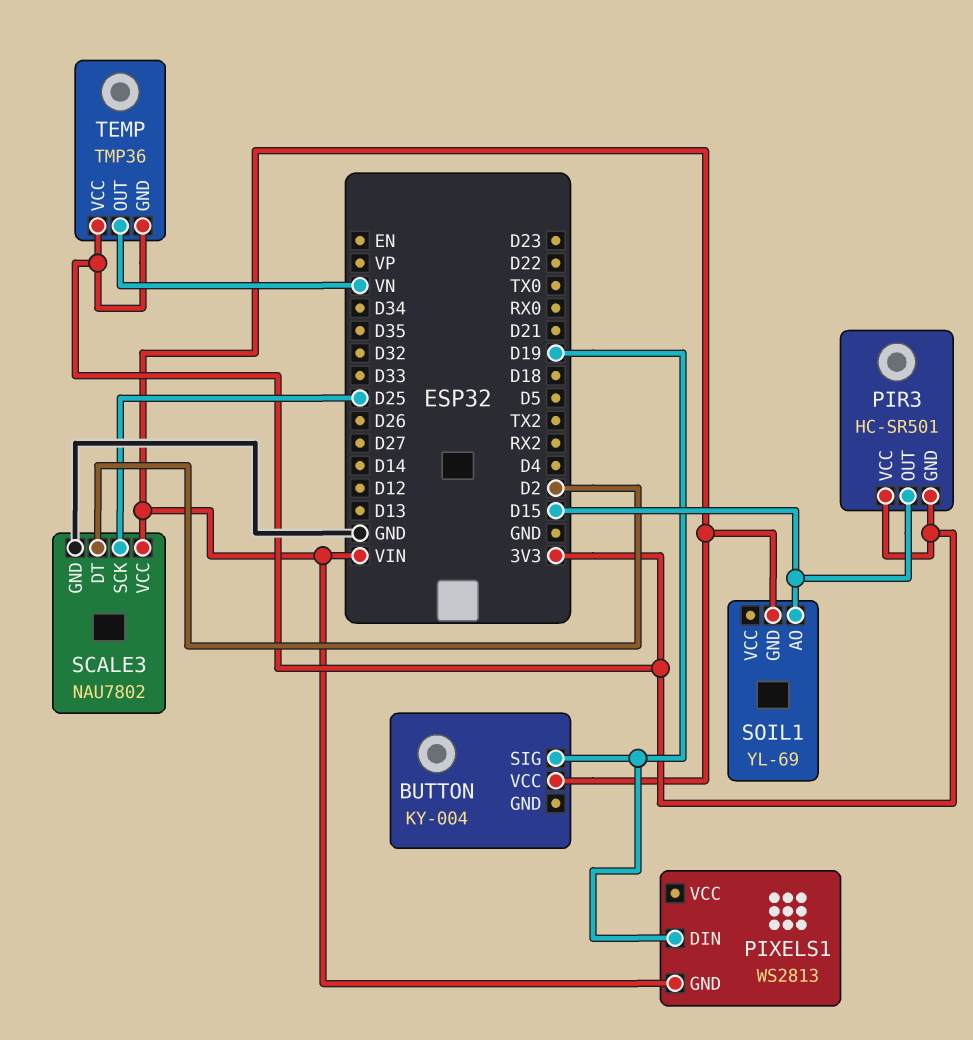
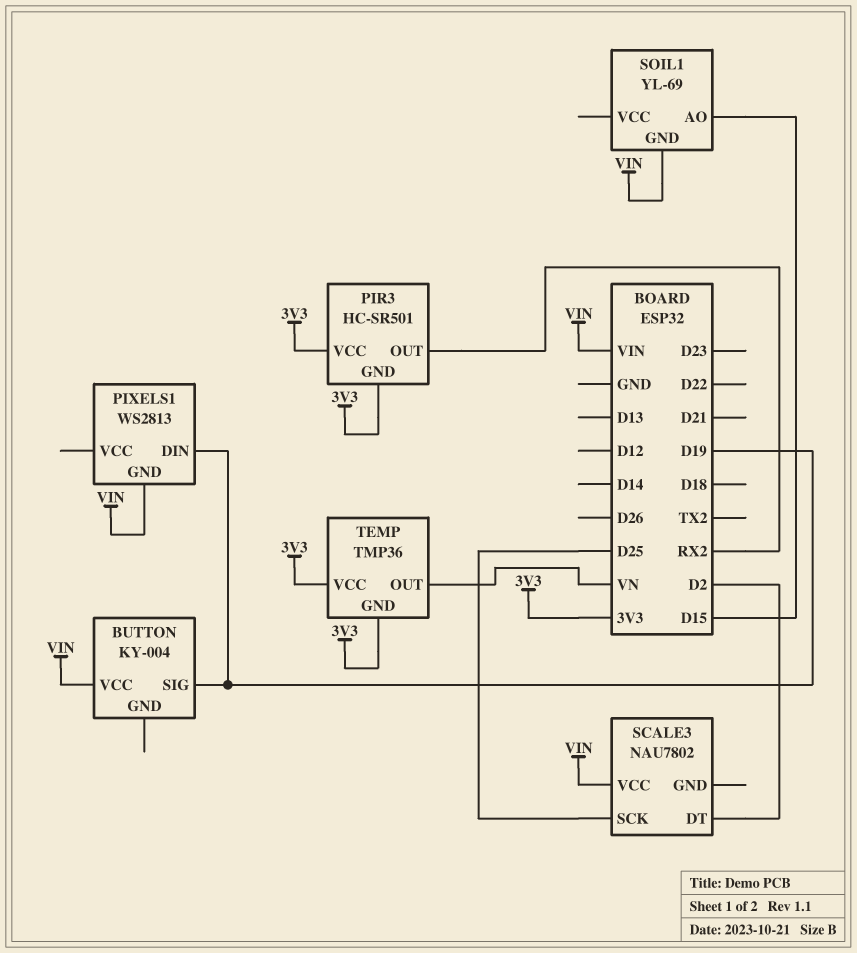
PIR3 pin OUT: D15 -> RX2
SCALE3 pin GND: GND -> none

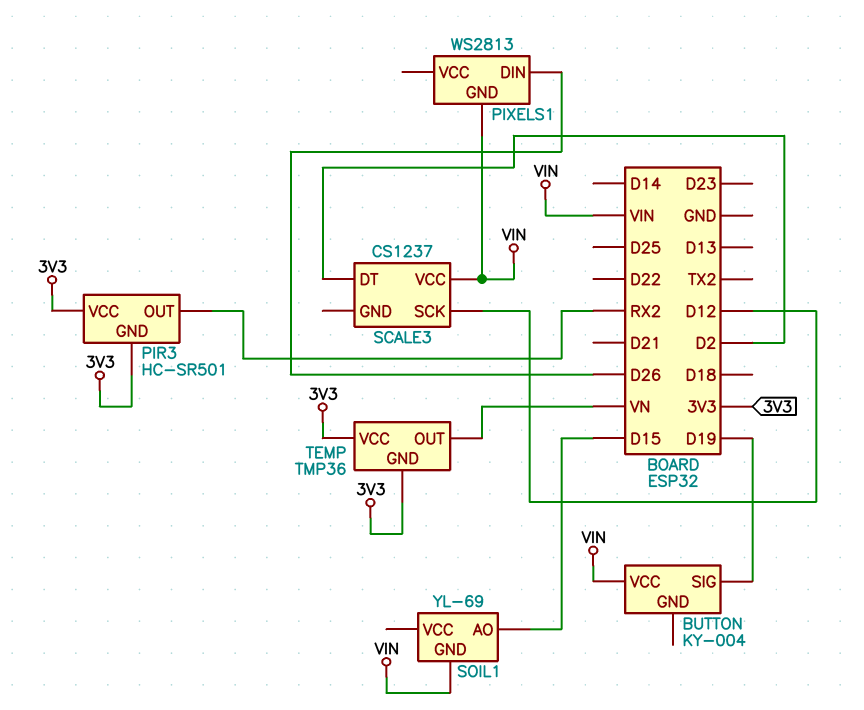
PIXELS1 pin DIN: D19 -> D26
SCALE3: NAU7802 -> CS1237
SCALE3 pin SCK: D25 -> D12

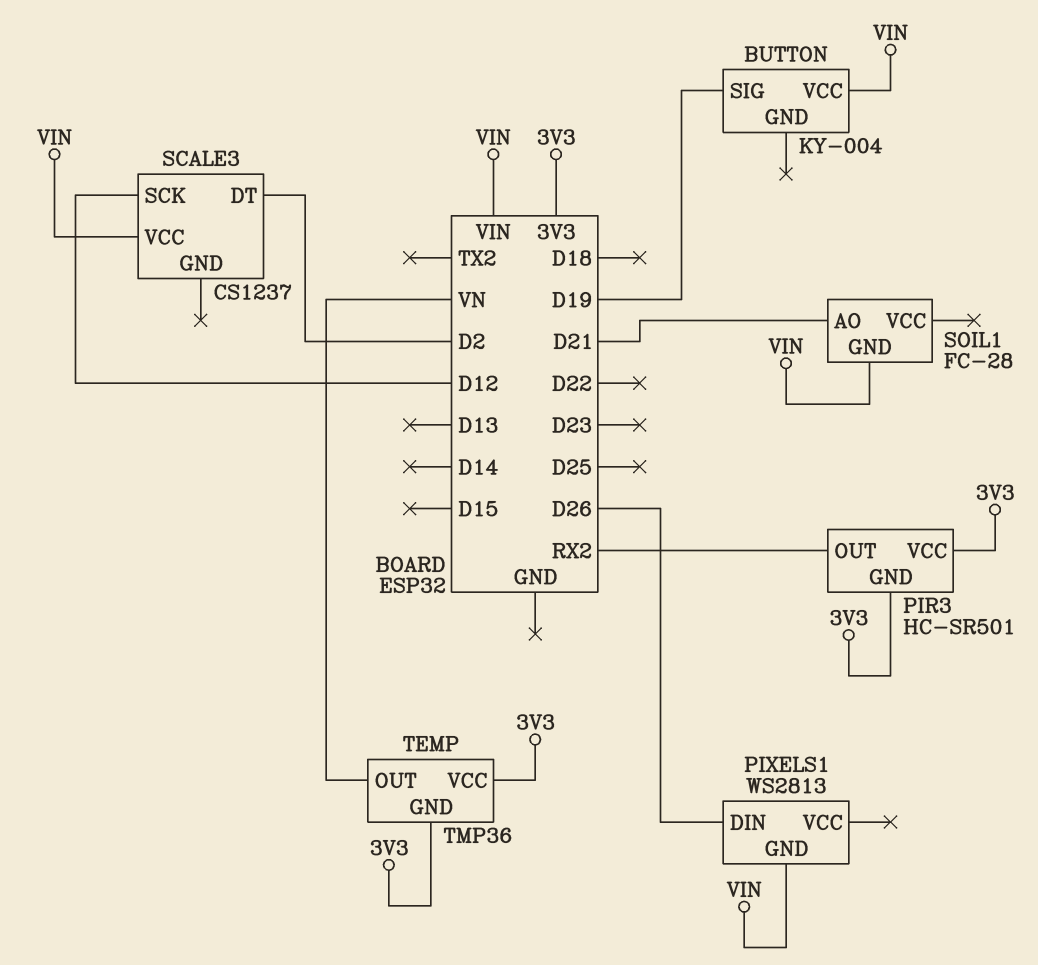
SOIL1: YL-69 -> FC-28
SOIL1 pin AO: D15 -> D21

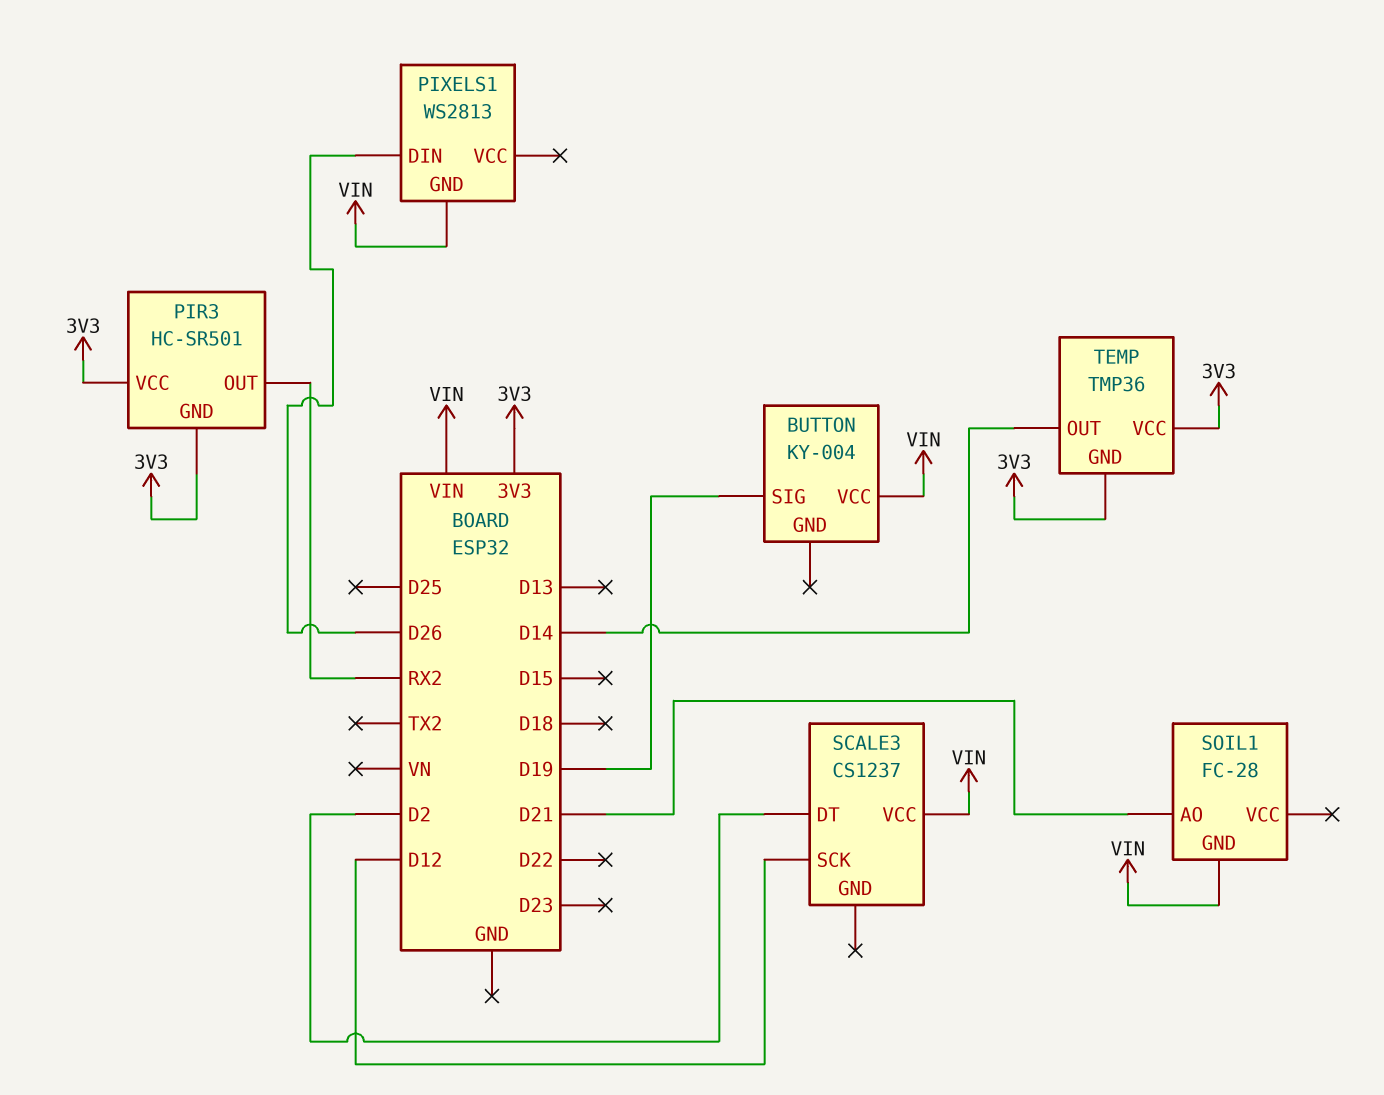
TEMP pin OUT: VN -> D14

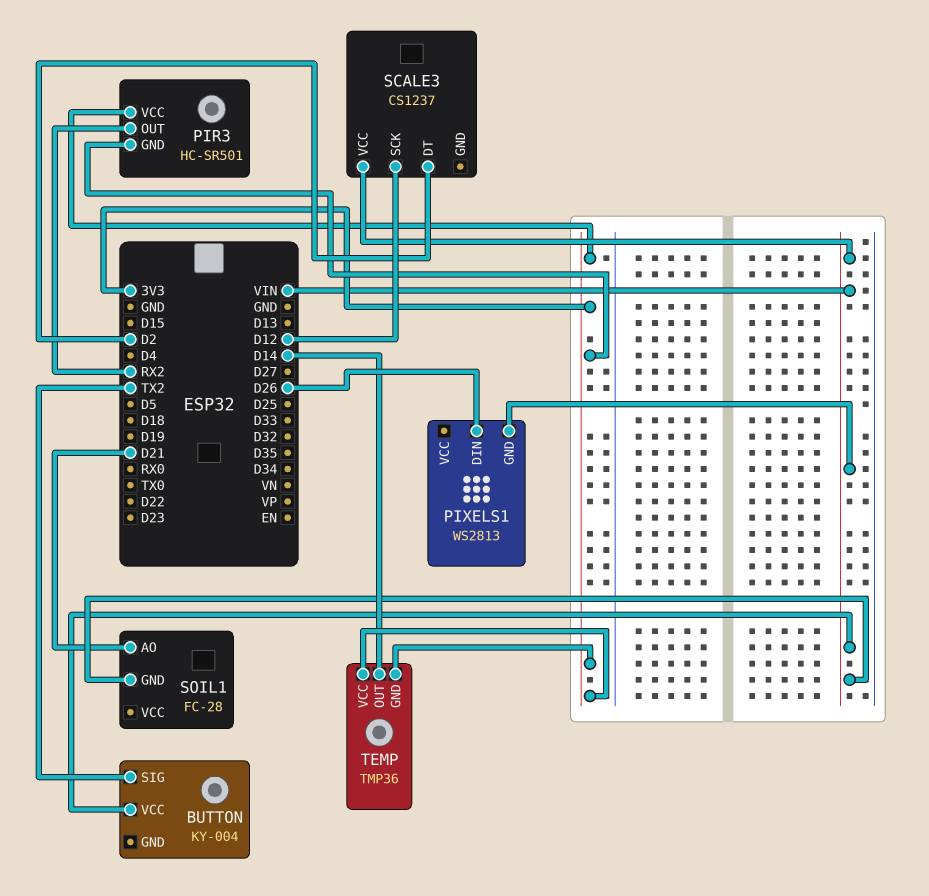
BUTTON pin SIG: D19 -> TX2

